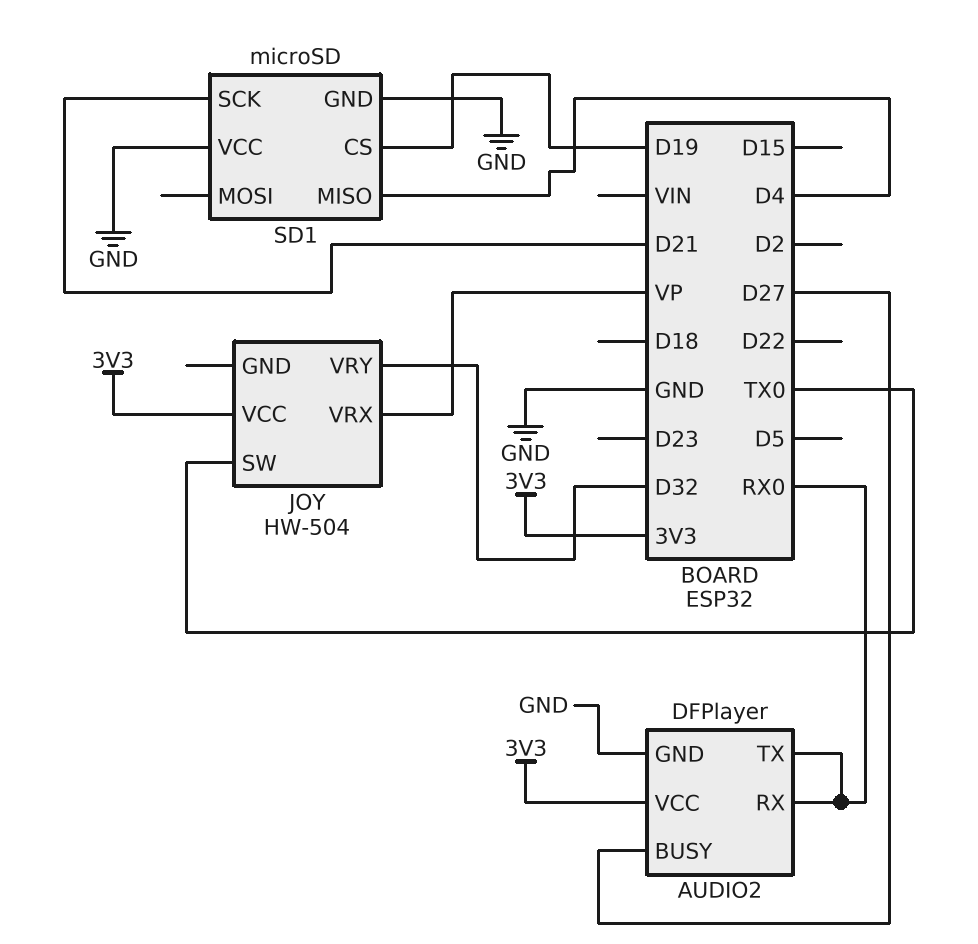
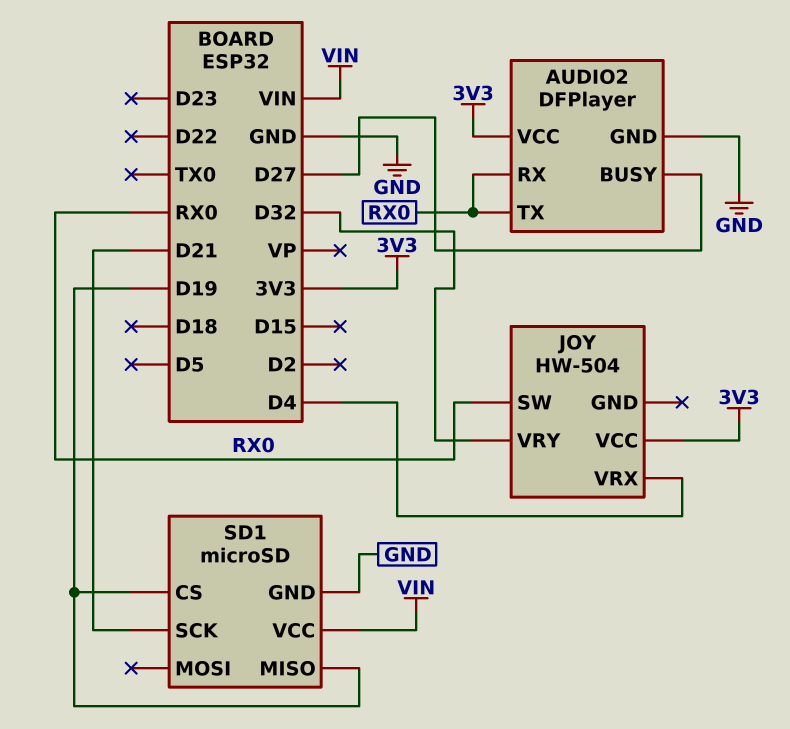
JOY pin SW: TX0 -> RX0
JOY pin VRX: VP -> D4
SD1 pin MISO: D4 -> D19
SD1 pin VCC: GND -> VIN

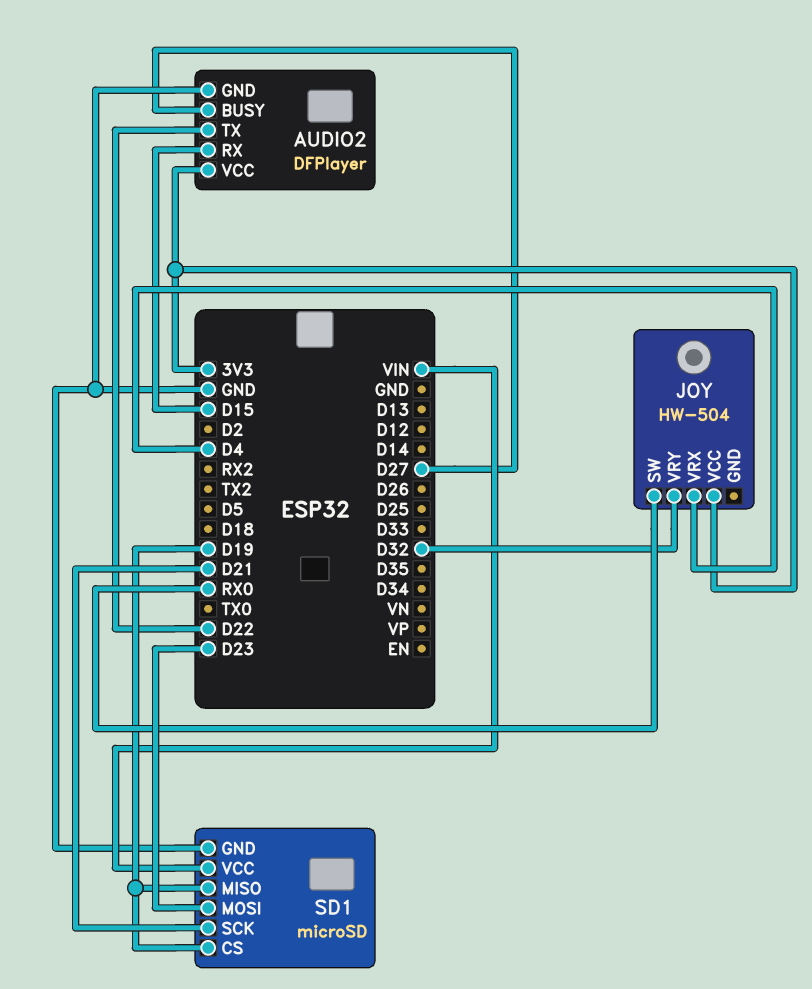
AUDIO2 pin RX: RX0 -> D15
AUDIO2 pin TX: RX0 -> D22
SD1 pin MOSI: none -> D23

